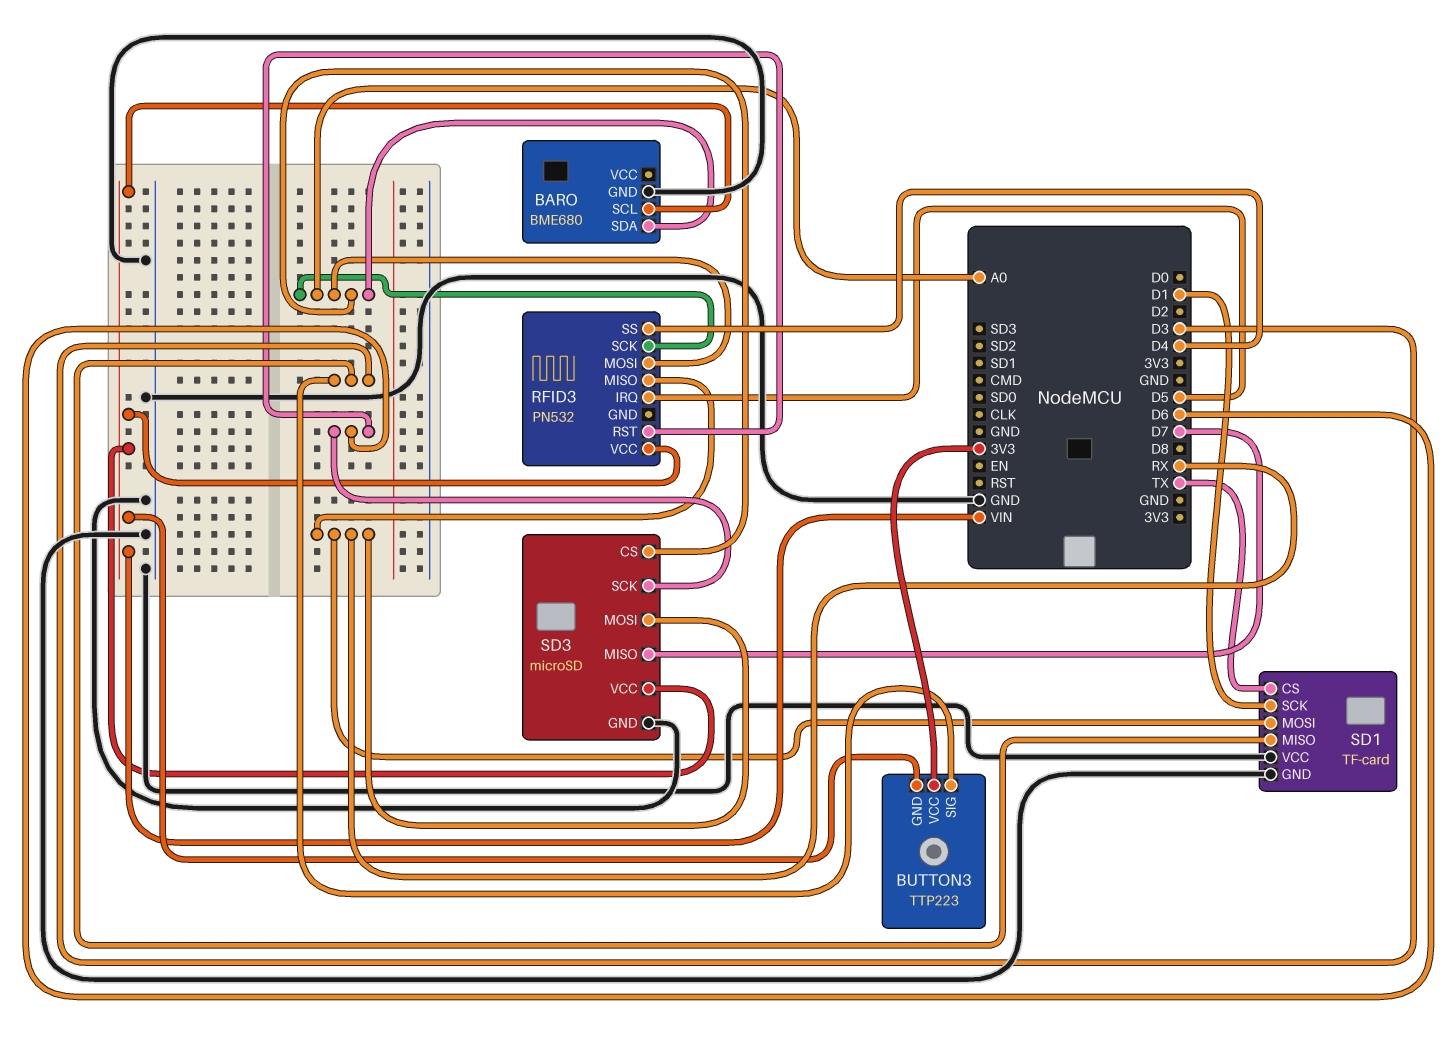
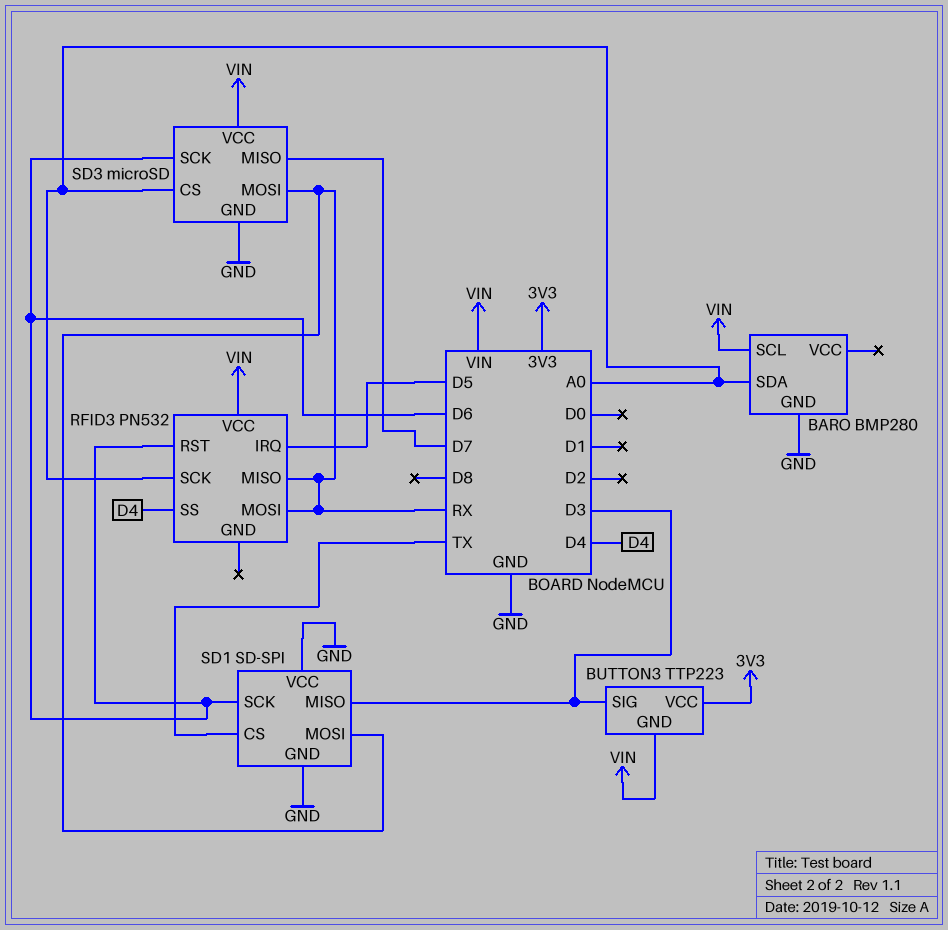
BARO: BME680 -> BMP280
RFID3 pin MOSI: A0 -> RX
SD1: TF-card -> SD-SPI
SD1 pin SCK: D1 -> D6

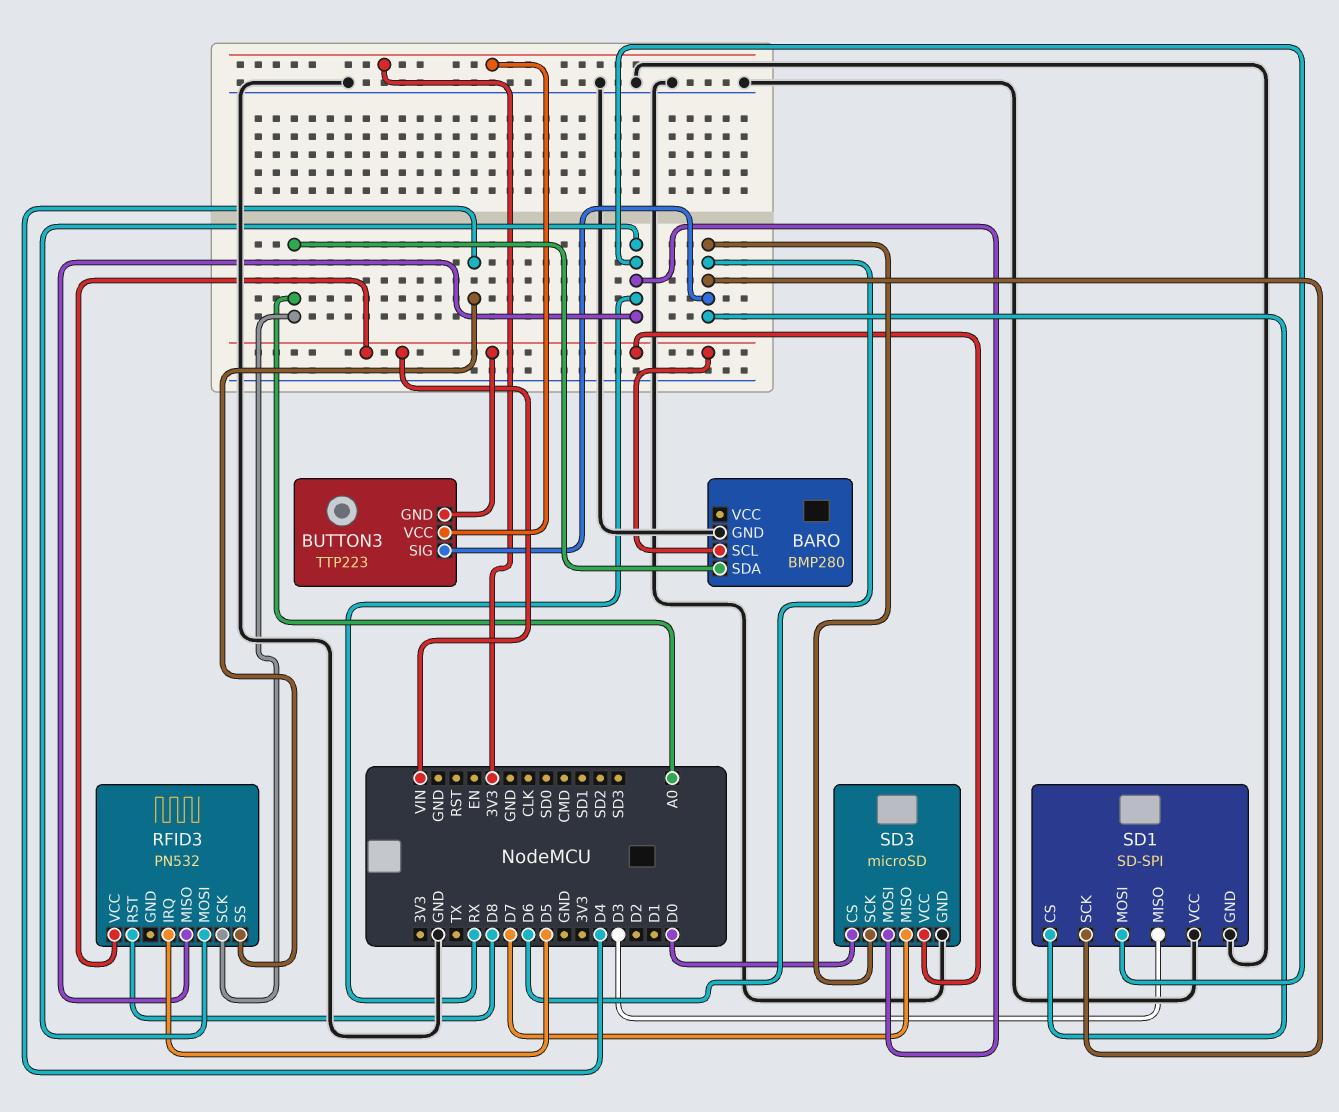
BUTTON3 pin SIG: D3 -> D6
RFID3 pin RST: D6 -> D8
SD1 pin CS: TX -> D6
SD3 pin CS: A0 -> D0

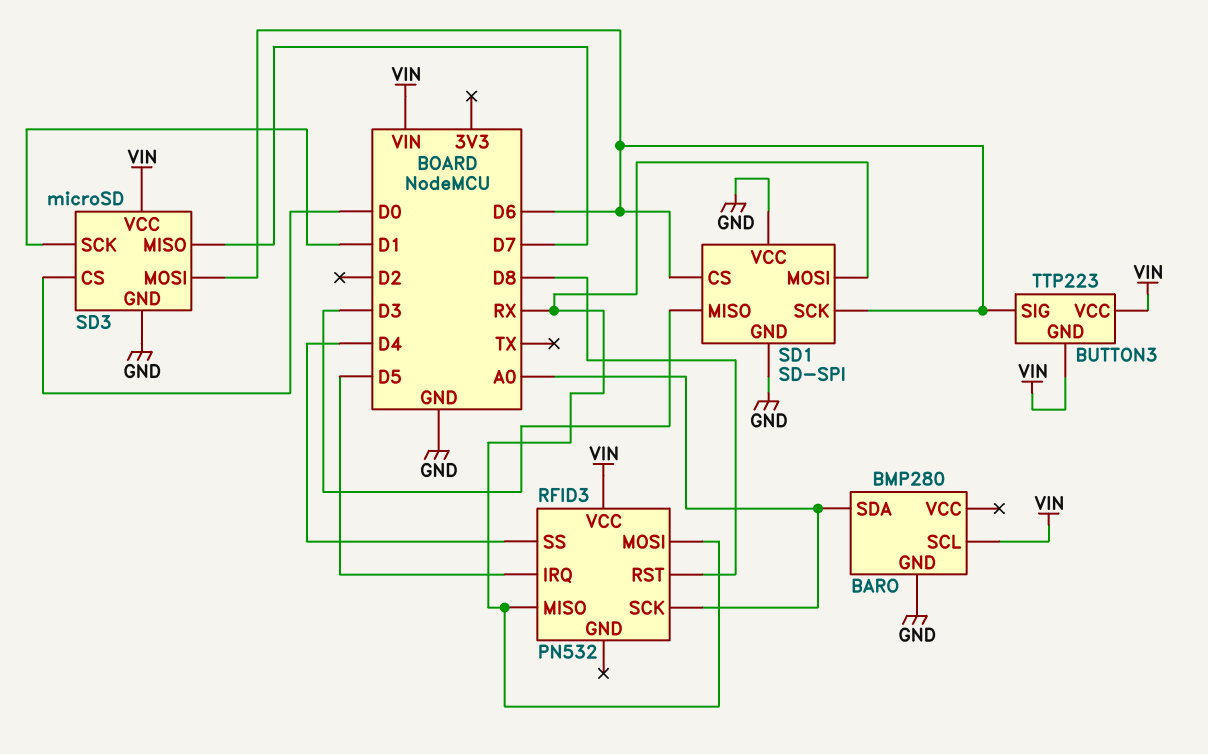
BUTTON3 pin VCC: 3V3 -> VIN
SD3 pin MOSI: RX -> D6
SD3 pin SCK: D6 -> D1

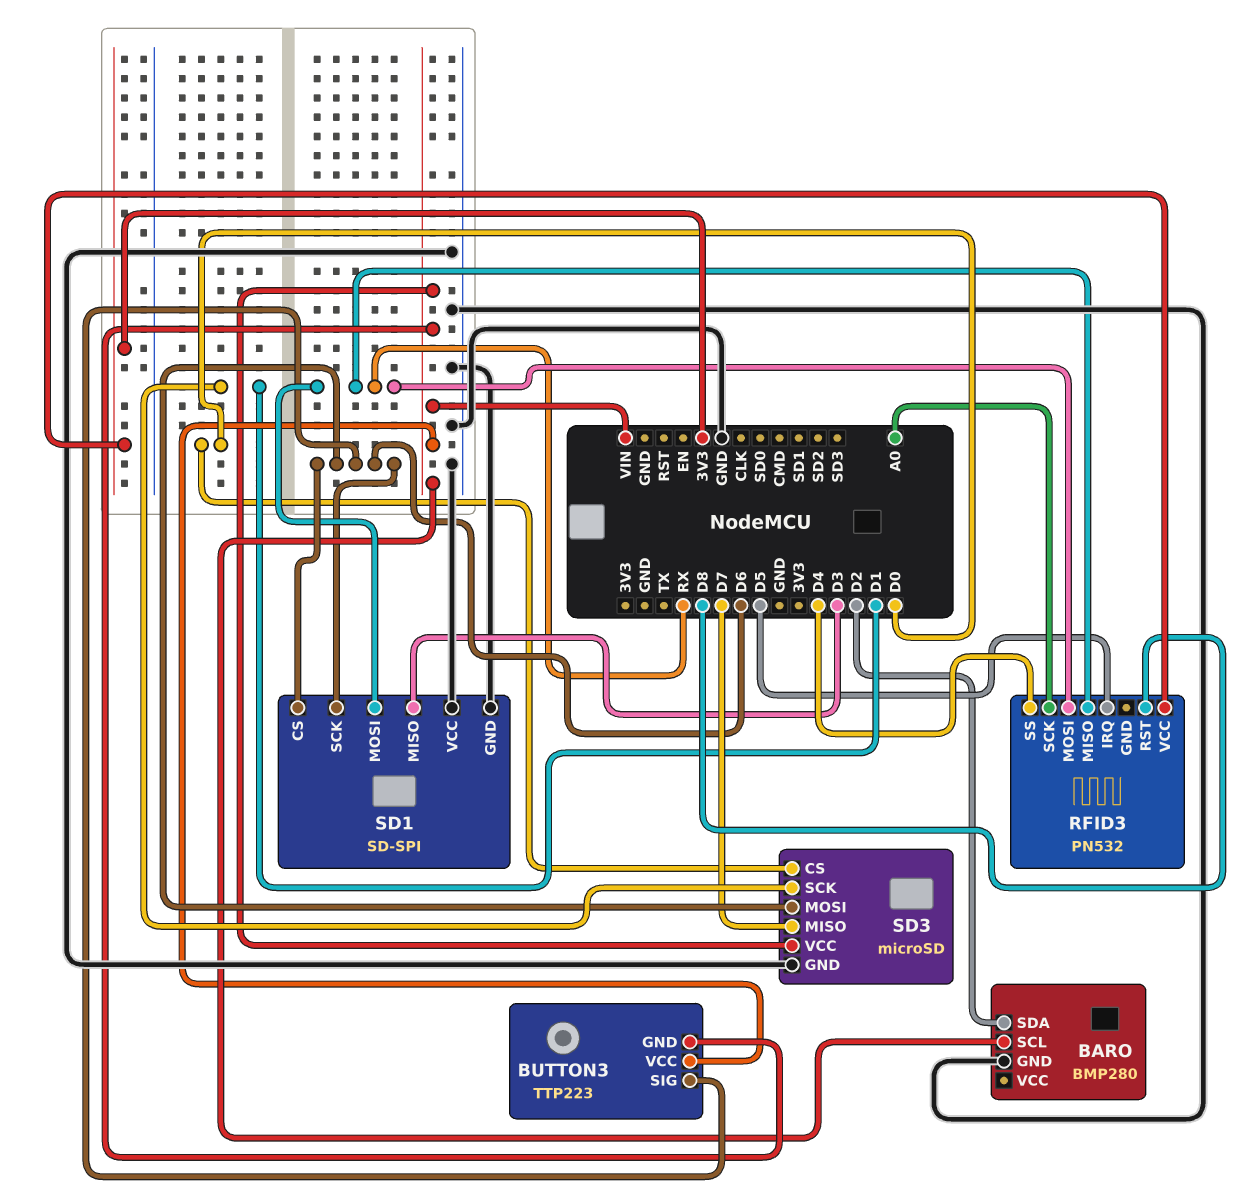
BARO pin SDA: A0 -> D2
RFID3 pin VCC: VIN -> 3V3

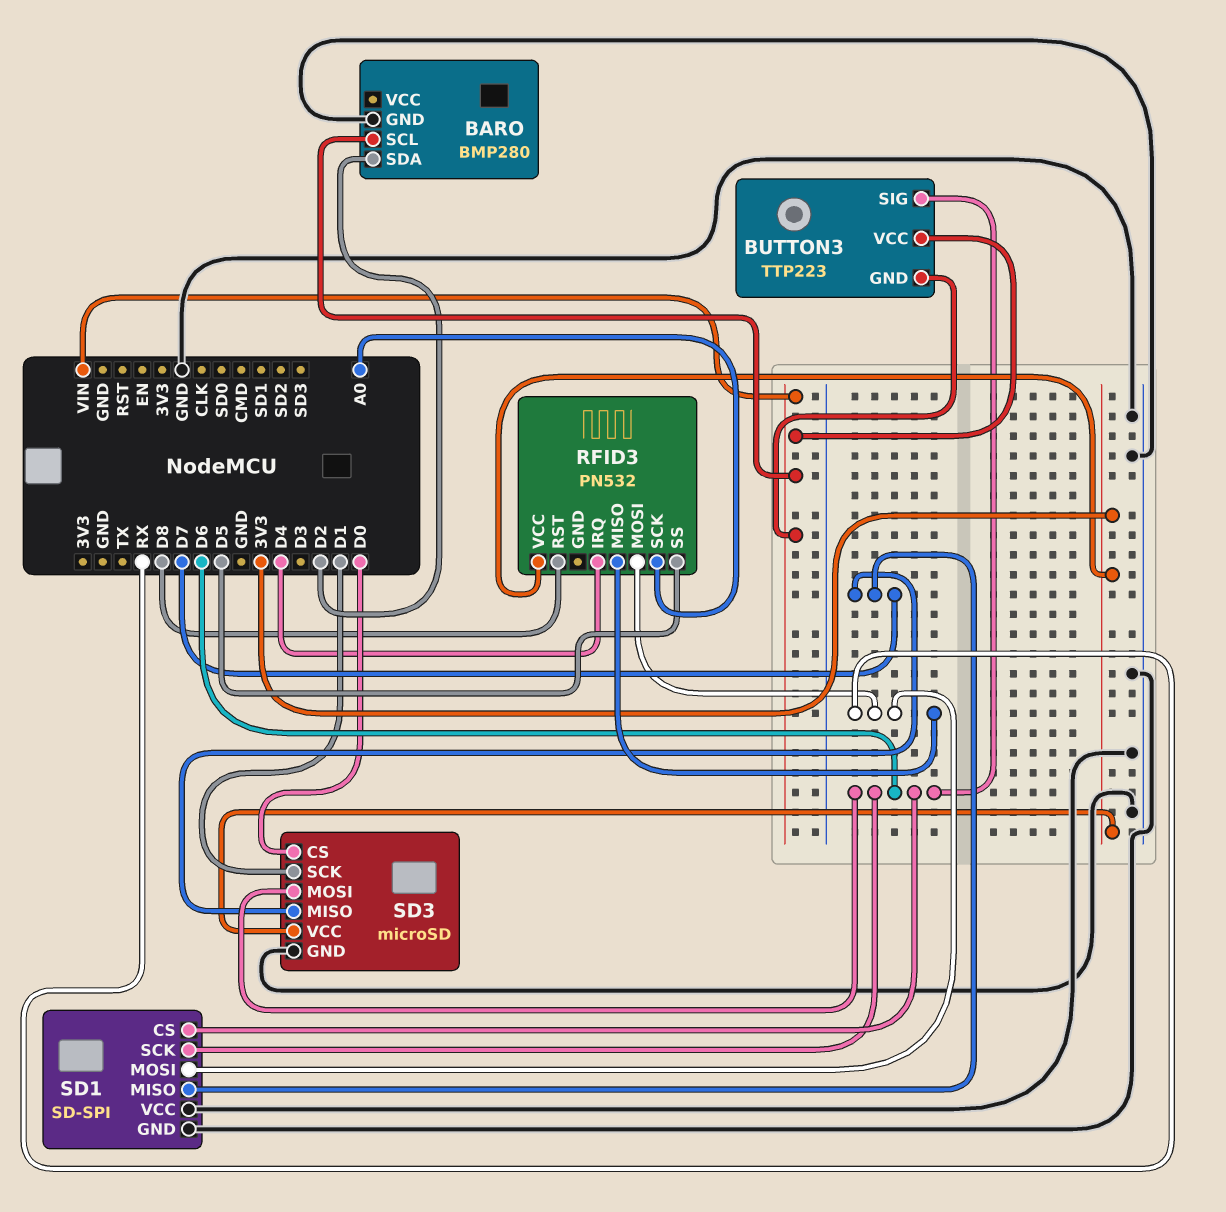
RFID3 pin IRQ: D5 -> D4
RFID3 pin SS: D4 -> D5
SD1 pin MISO: D3 -> D7
SD3 pin VCC: VIN -> 3V3

